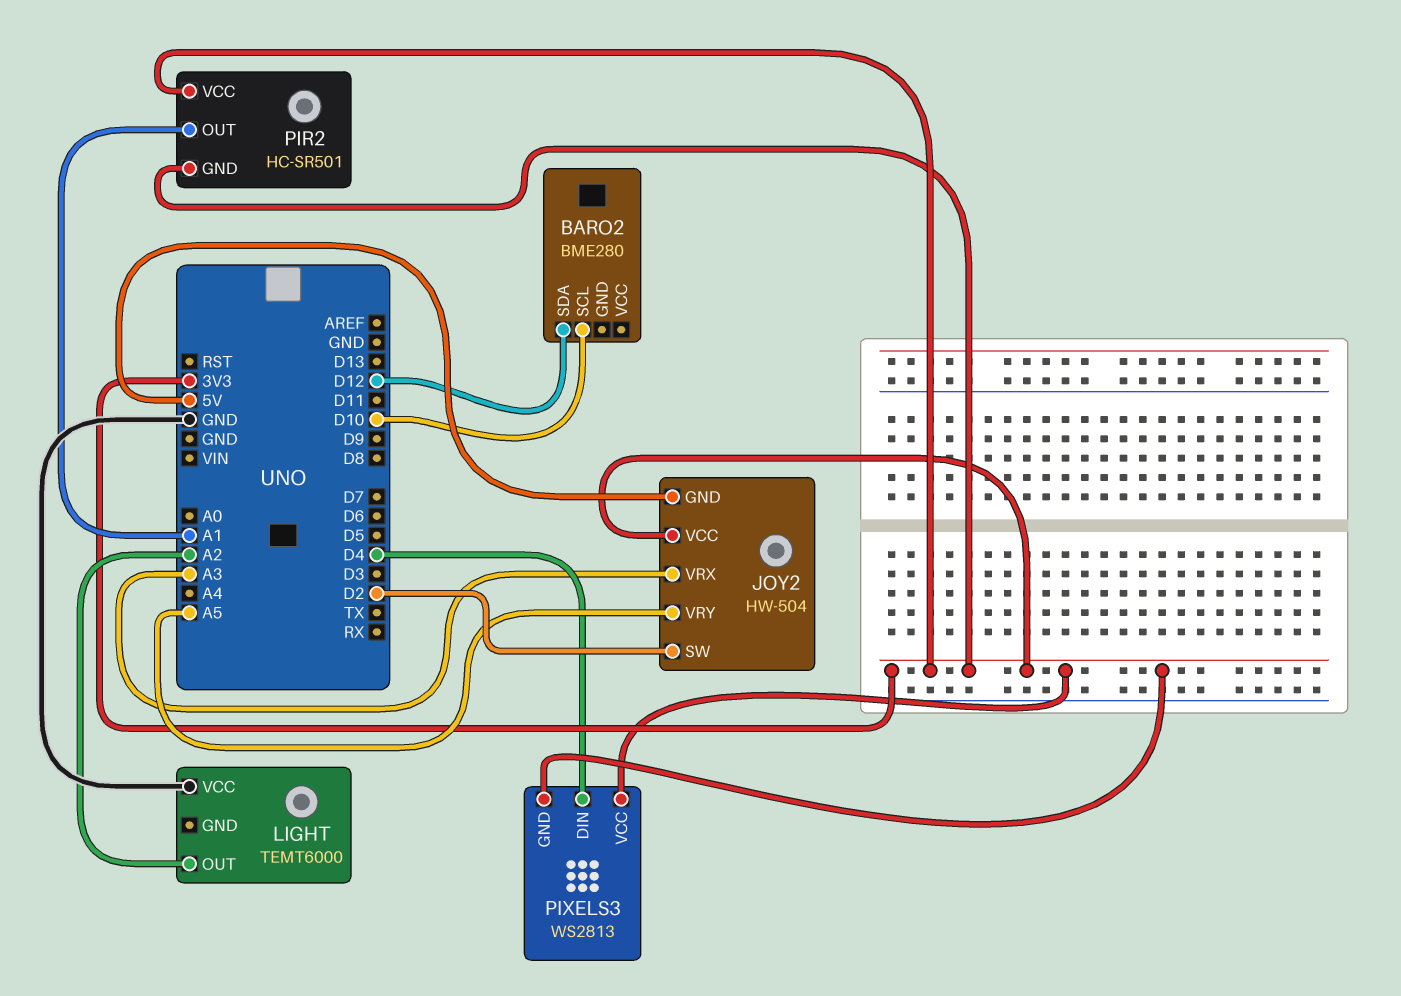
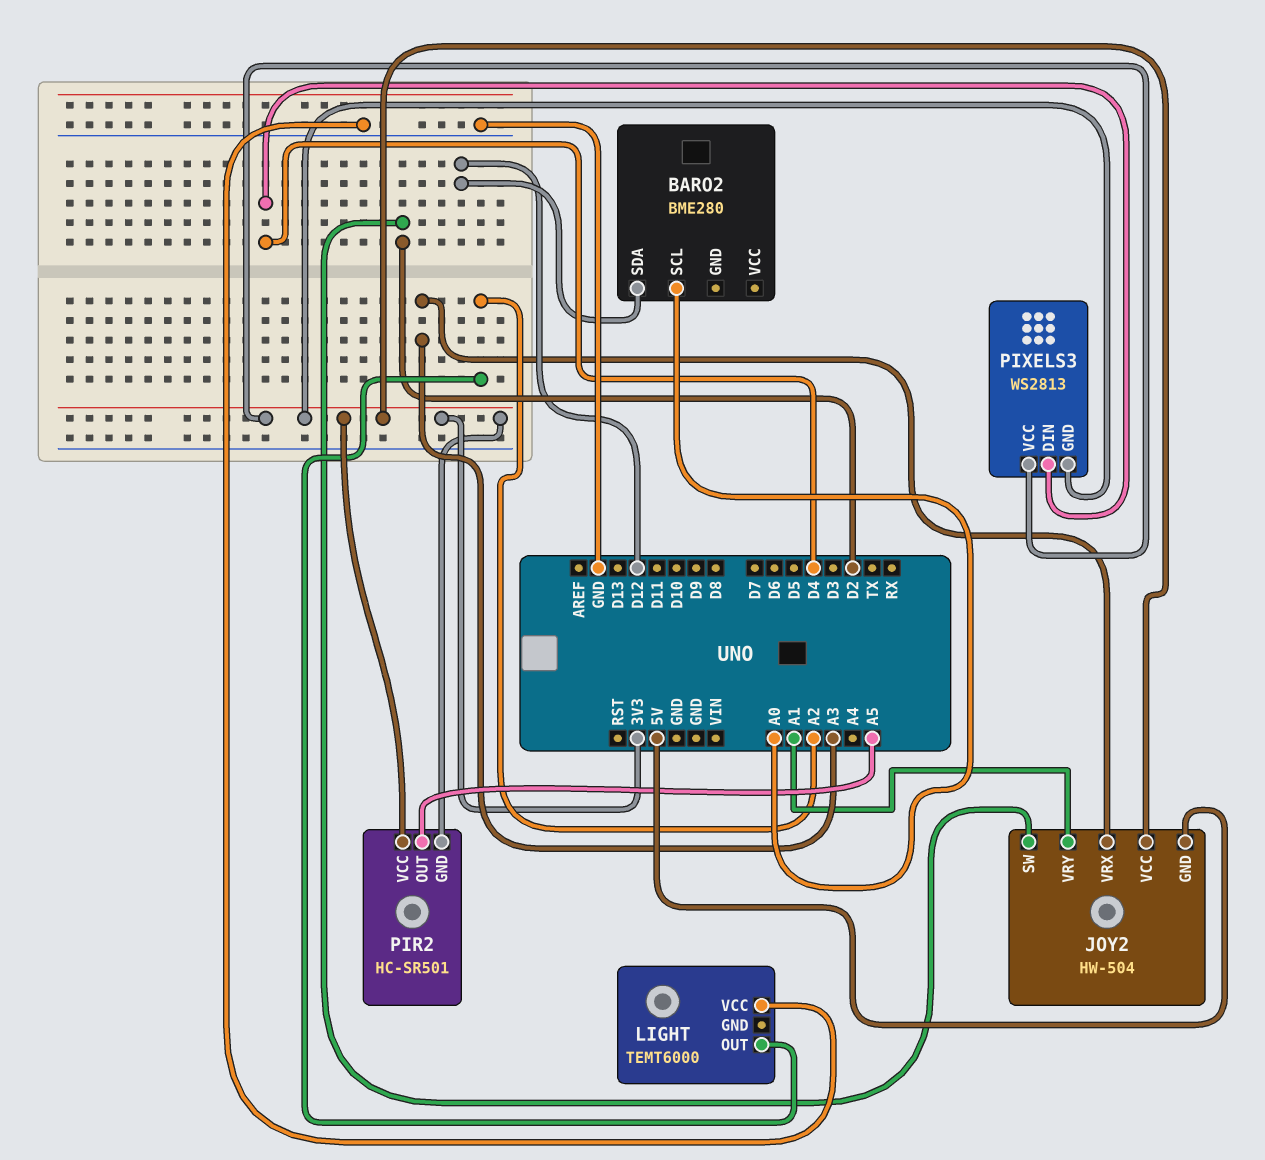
BARO2 pin SCL: D10 -> A0
JOY2 pin VRY: A5 -> A1
PIR2 pin OUT: A1 -> A5

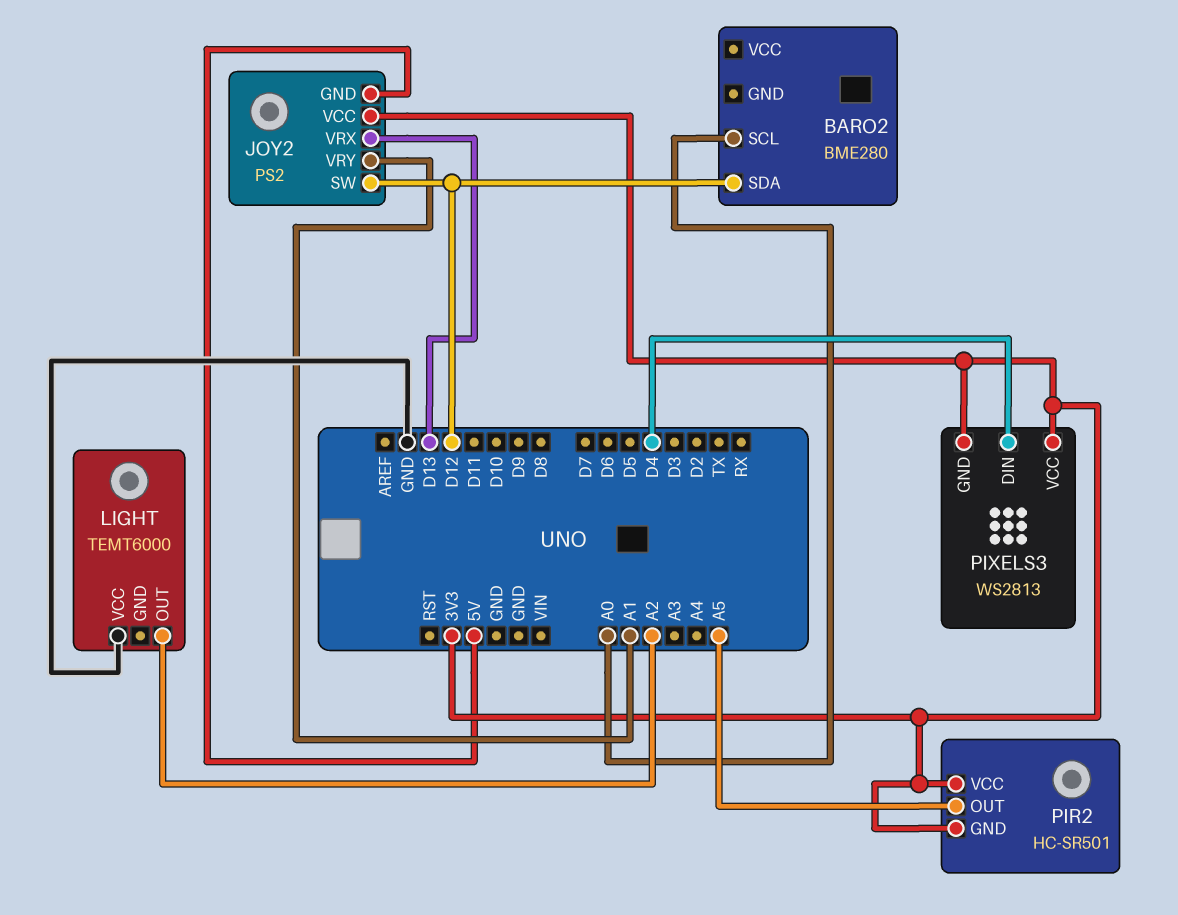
JOY2: HW-504 -> PS2
JOY2 pin SW: D2 -> D12
JOY2 pin VRX: A3 -> D13

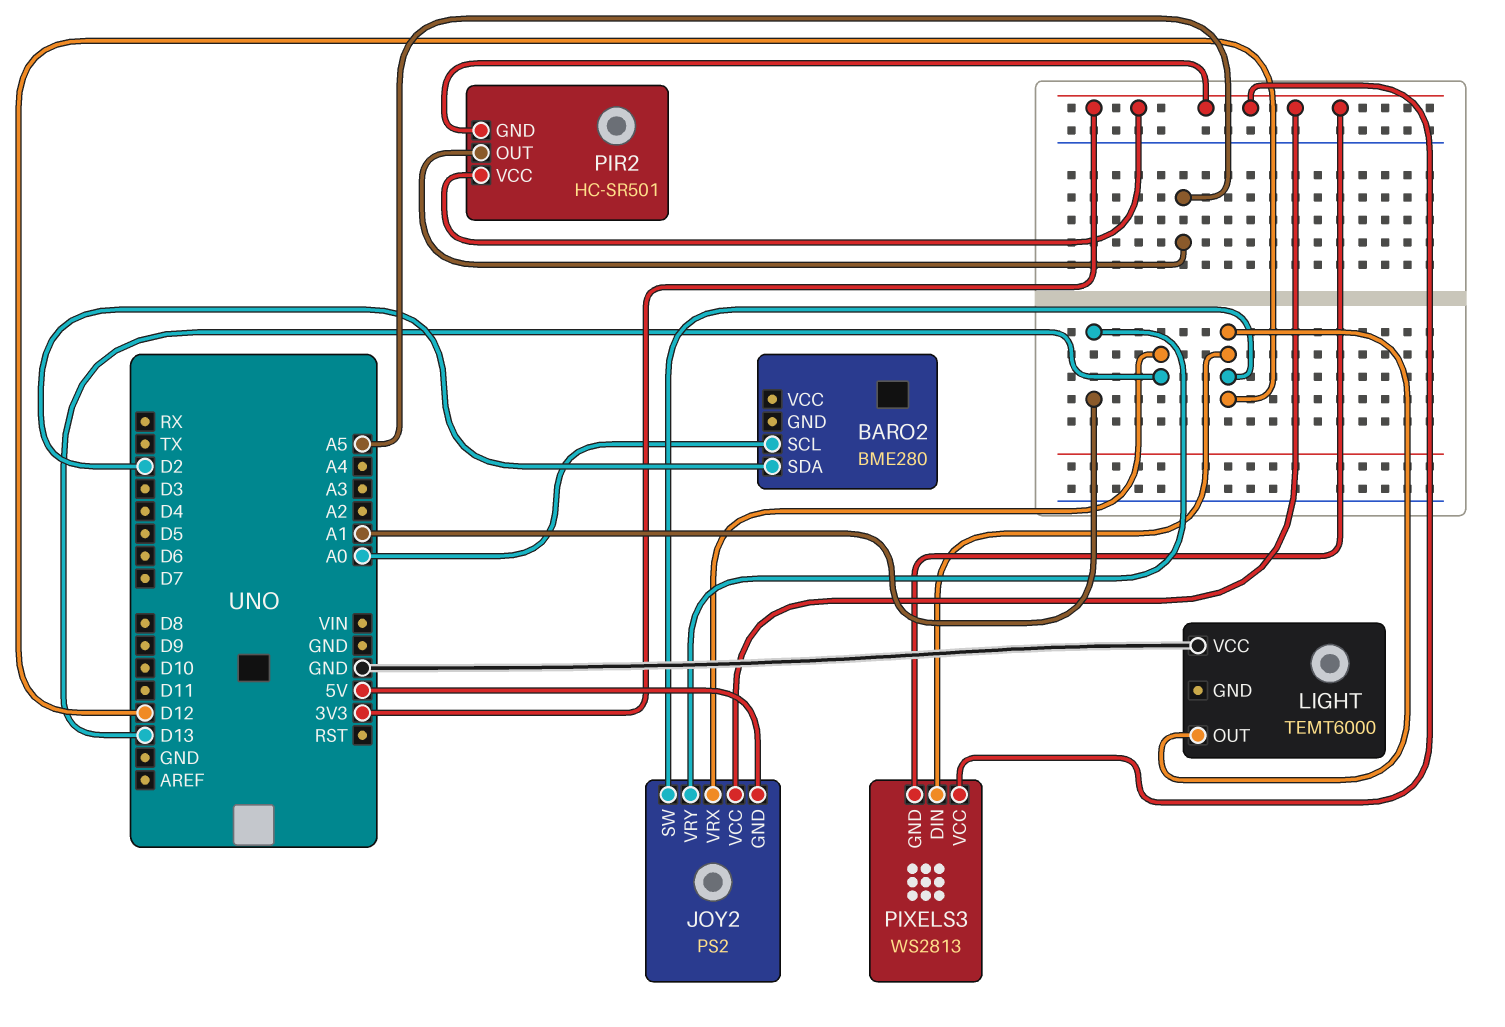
BARO2 pin SDA: D12 -> D2
LIGHT pin OUT: A2 -> D12
PIXELS3 pin DIN: D4 -> D12

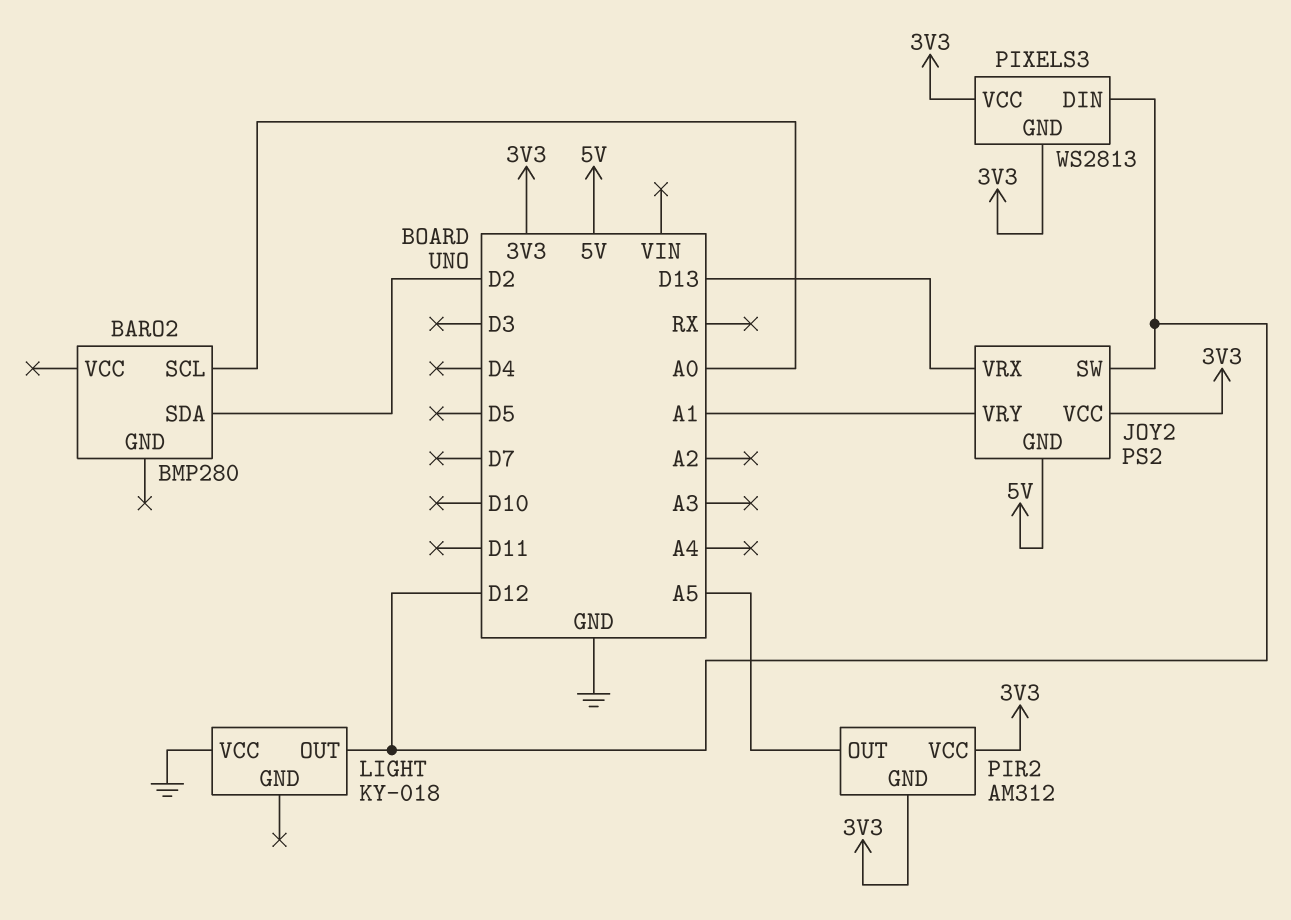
BARO2: BME280 -> BMP280
LIGHT: TEMT6000 -> KY-018
PIR2: HC-SR501 -> AM312

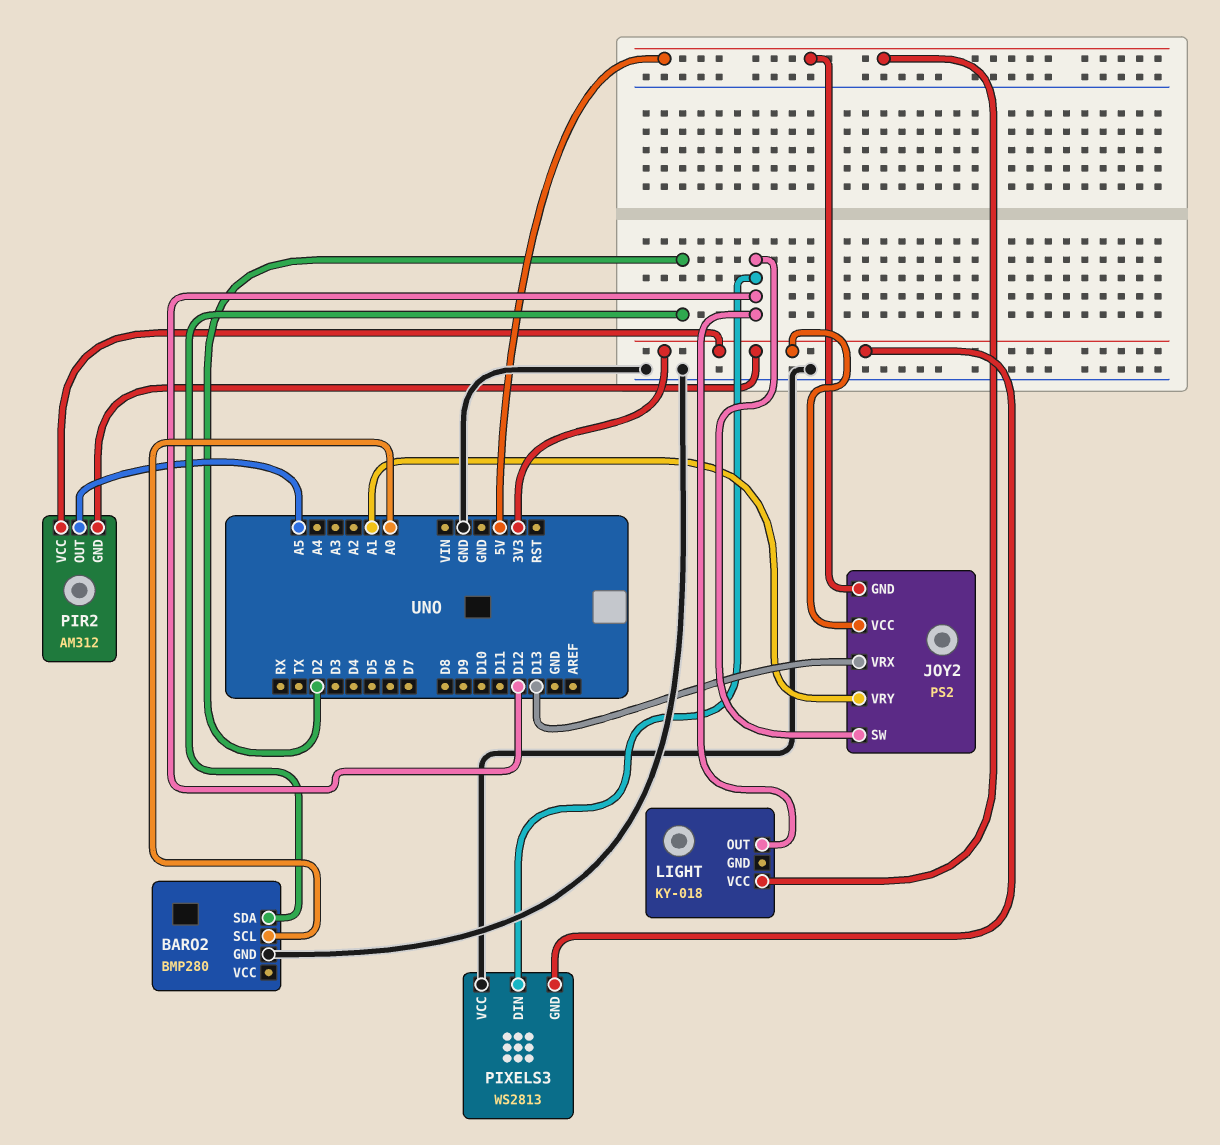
BARO2 pin GND: none -> GND
LIGHT pin VCC: GND -> 5V
PIXELS3 pin VCC: 3V3 -> GND

